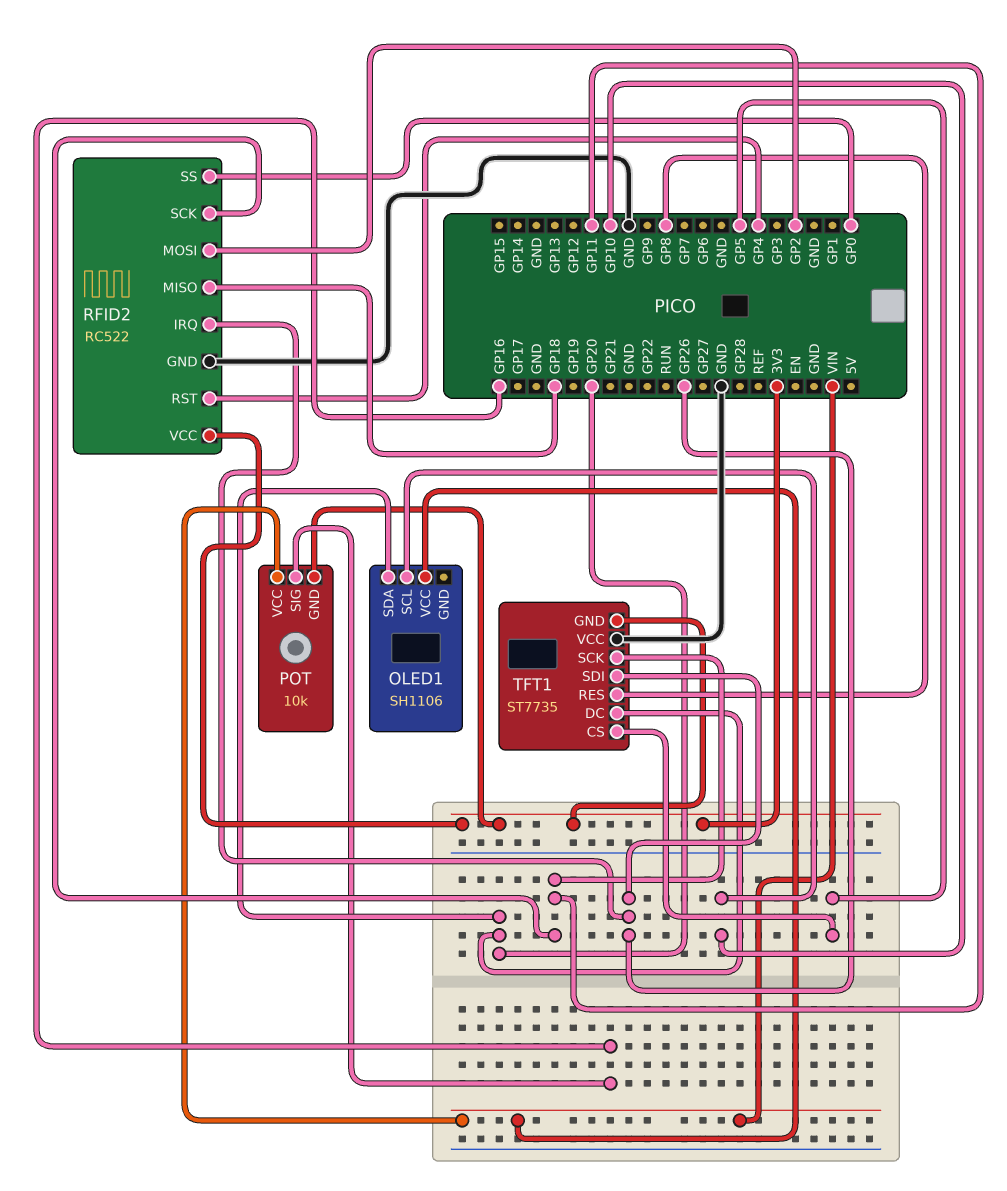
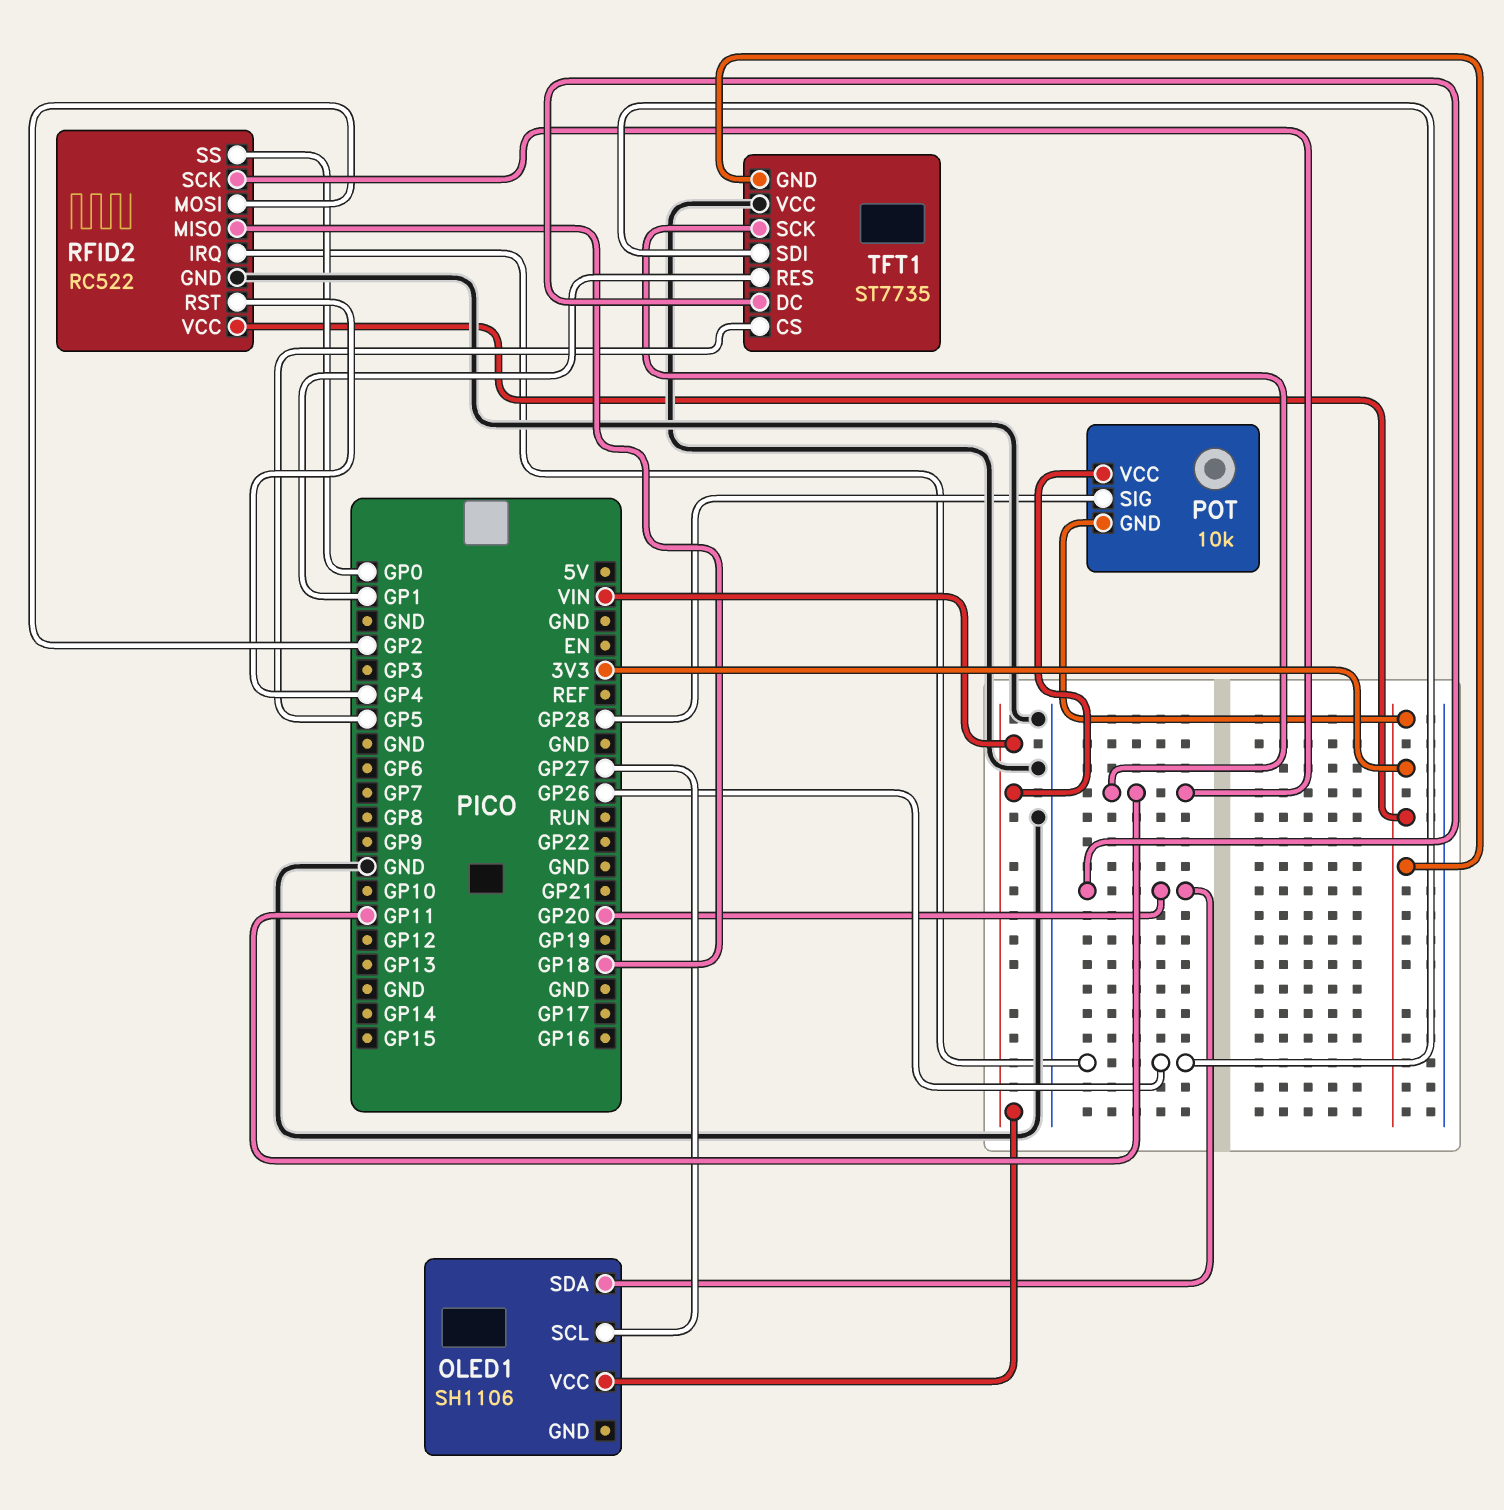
OLED1 pin SCL: GP10 -> GP27
POT pin SIG: GP16 -> GP28
TFT1 pin RES: GP8 -> GP1

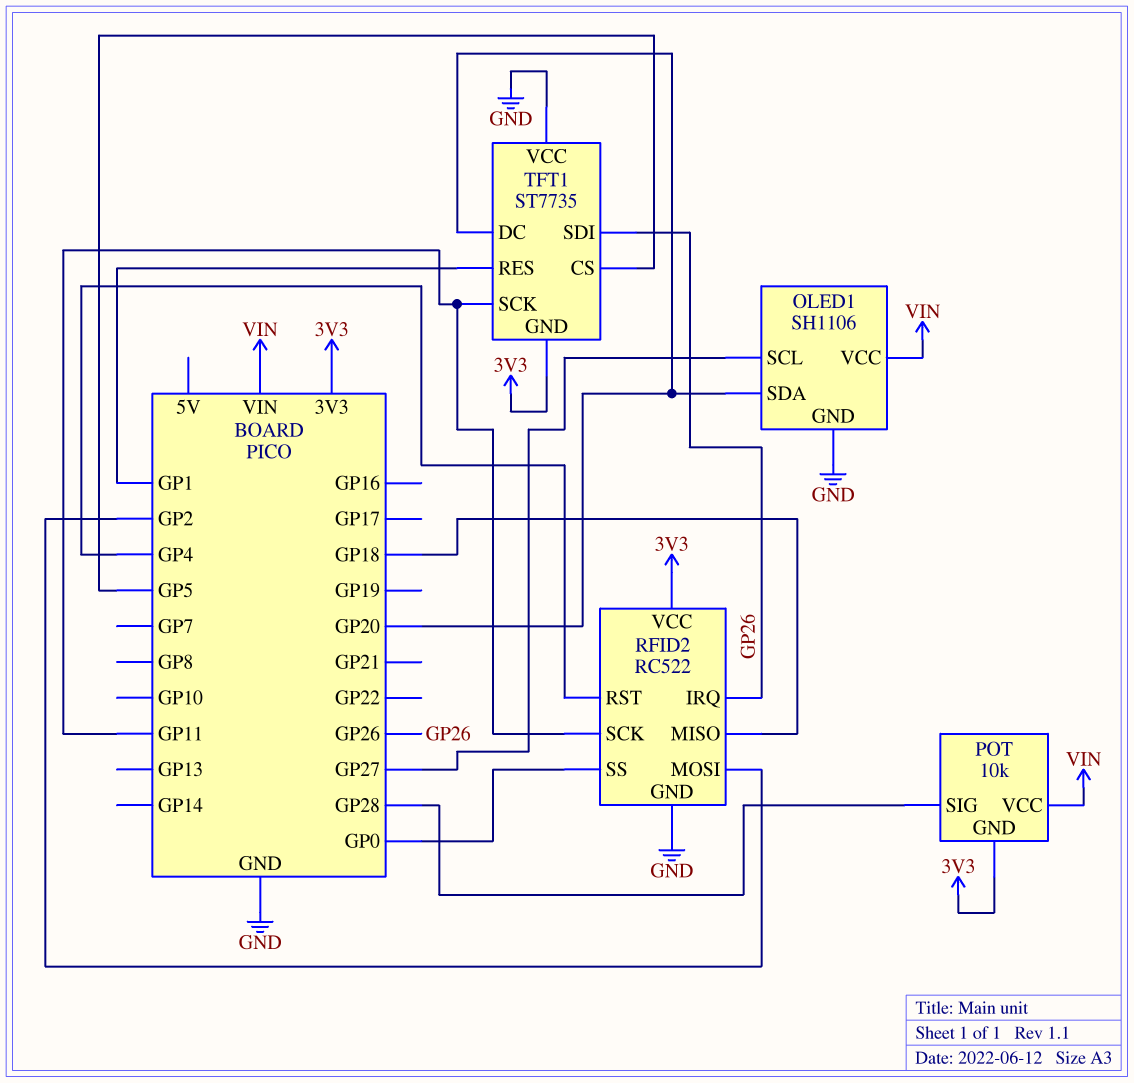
OLED1 pin GND: none -> GND

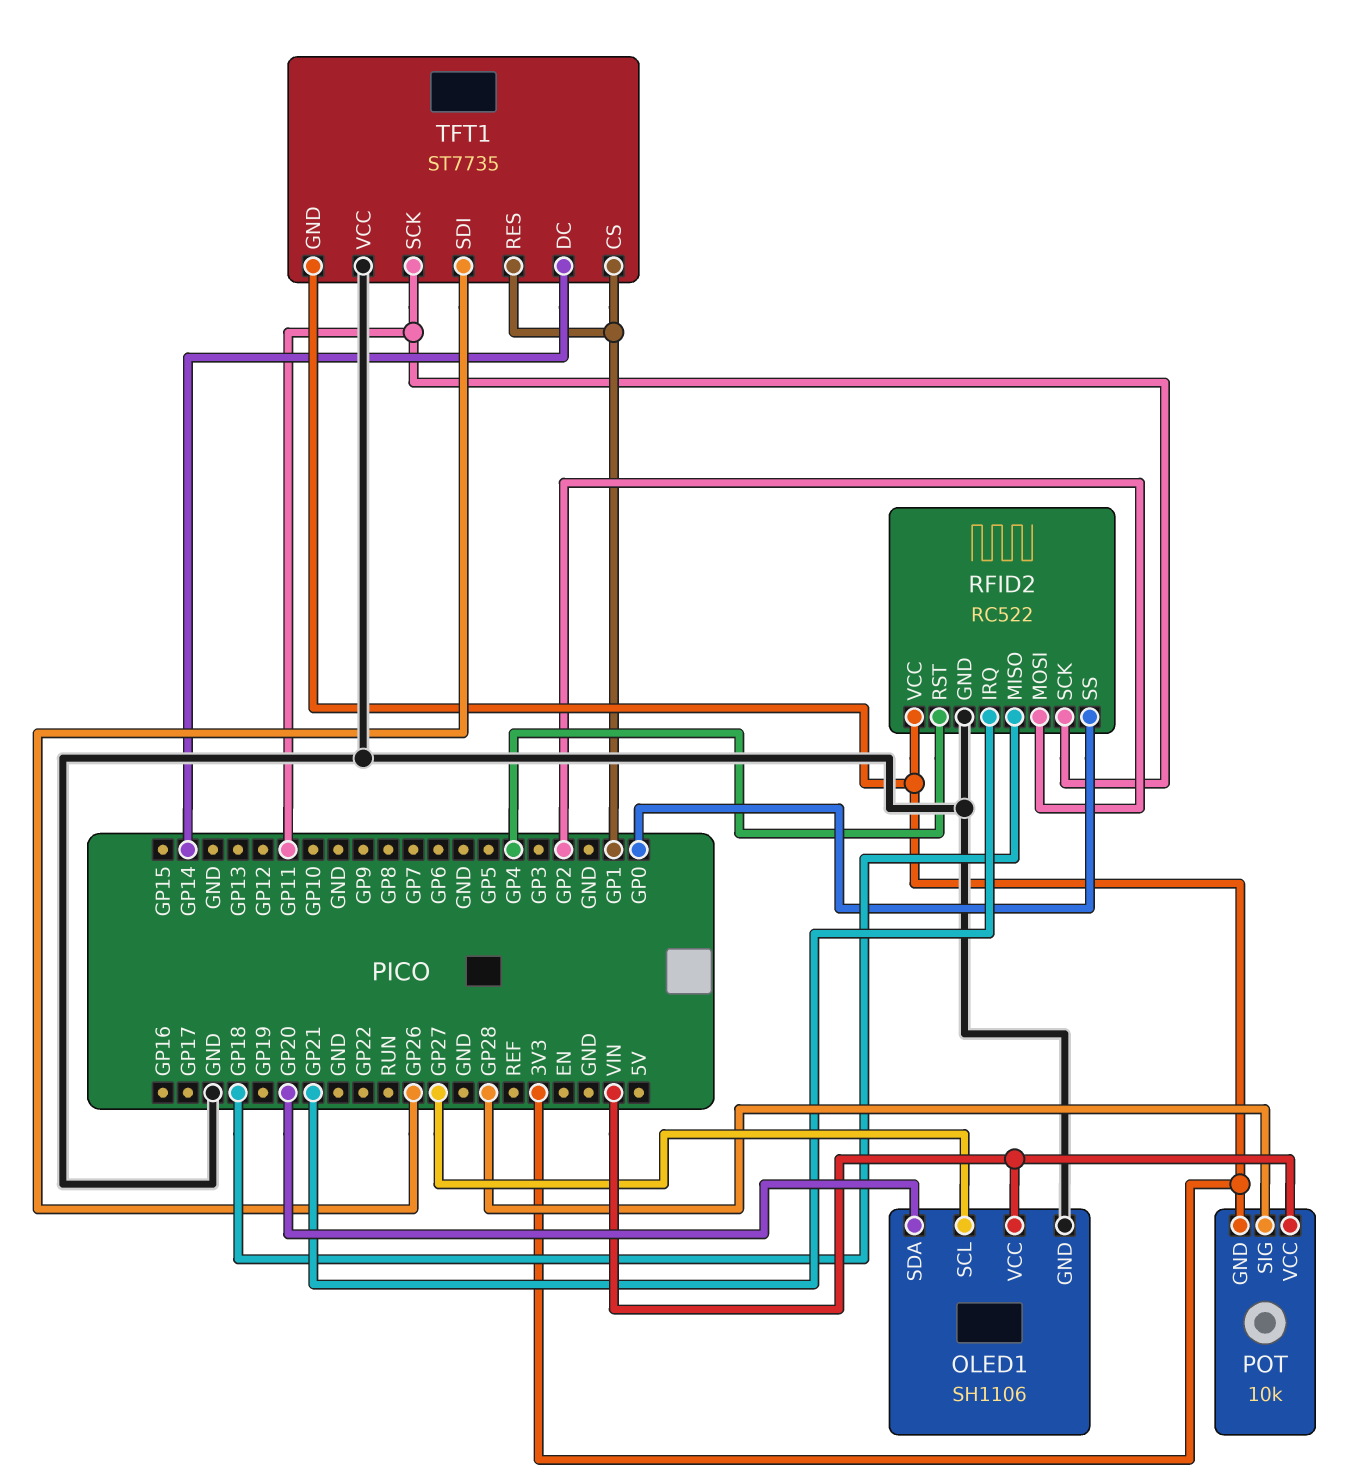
RFID2 pin IRQ: GP26 -> GP21
TFT1 pin CS: GP5 -> GP1
TFT1 pin DC: GP20 -> GP14

